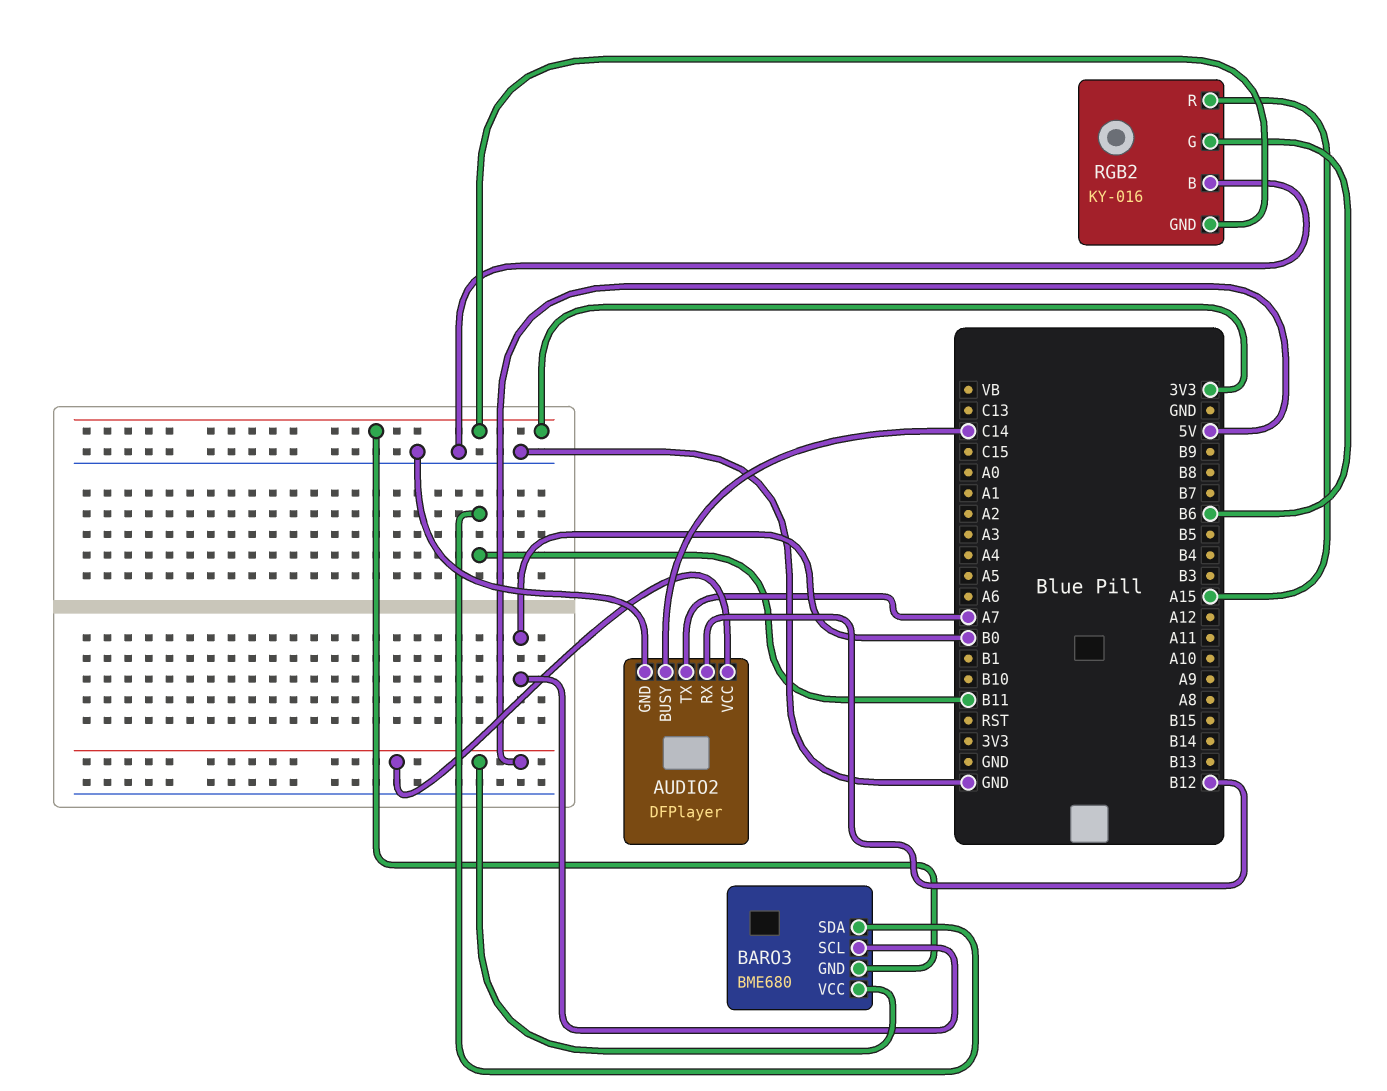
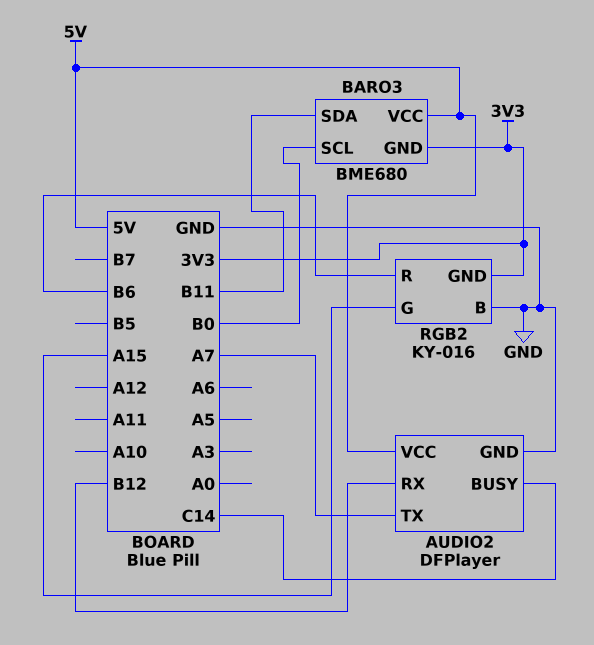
RGB2 pin G: B6 -> A15
RGB2 pin R: A15 -> B6

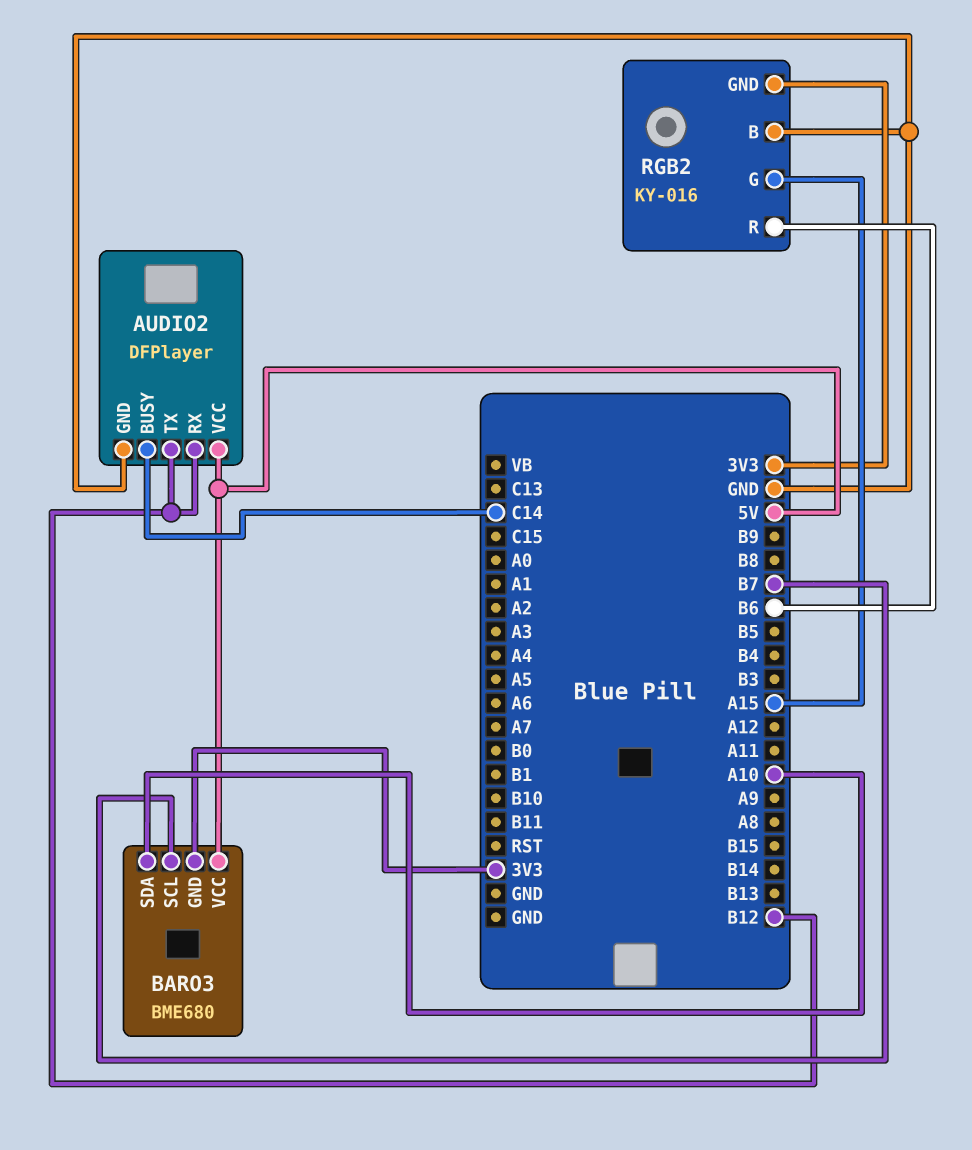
AUDIO2 pin TX: A7 -> B12
BARO3 pin SCL: B0 -> B7
BARO3 pin SDA: B11 -> A10

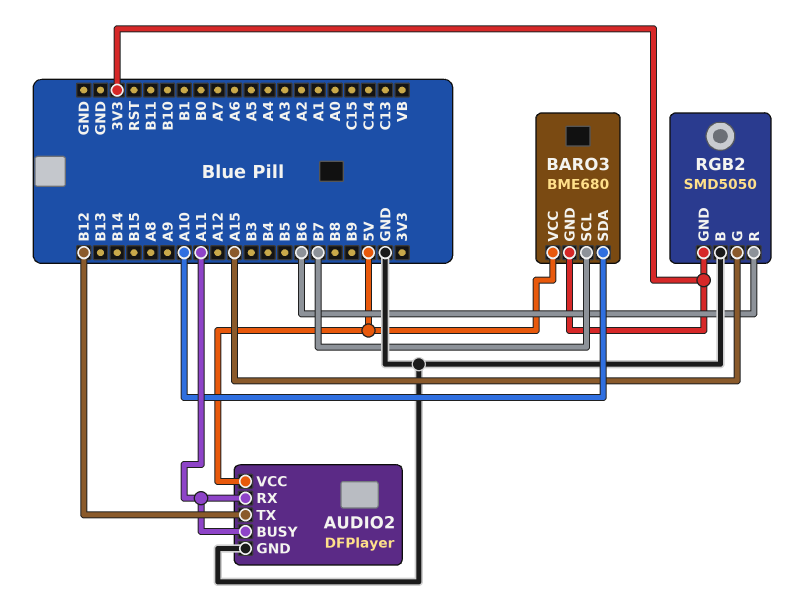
AUDIO2 pin BUSY: C14 -> A11
AUDIO2 pin RX: B12 -> A11
RGB2: KY-016 -> SMD5050

